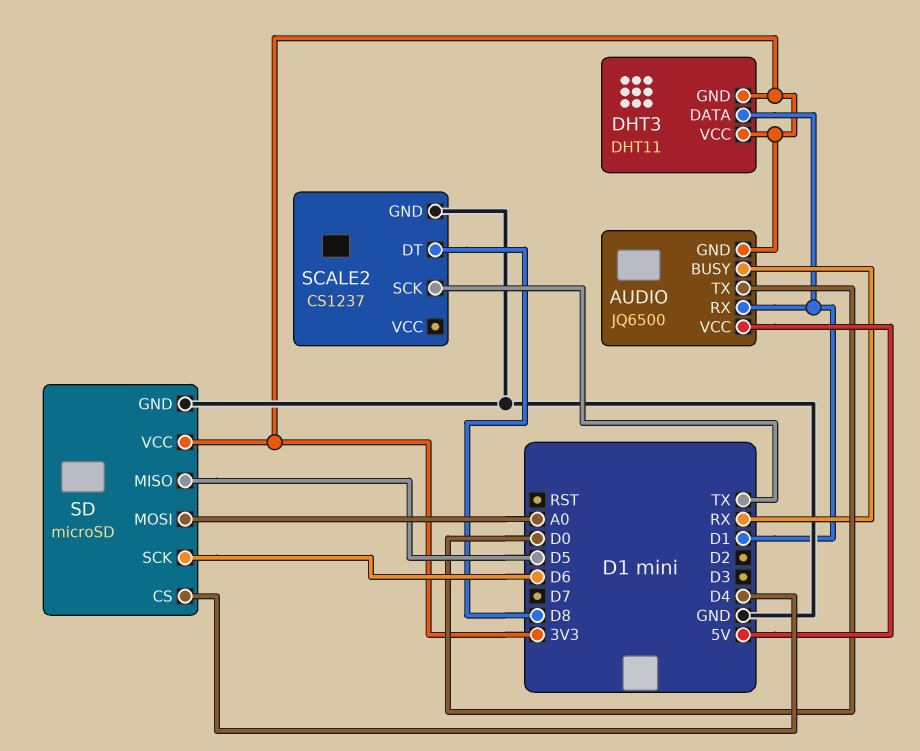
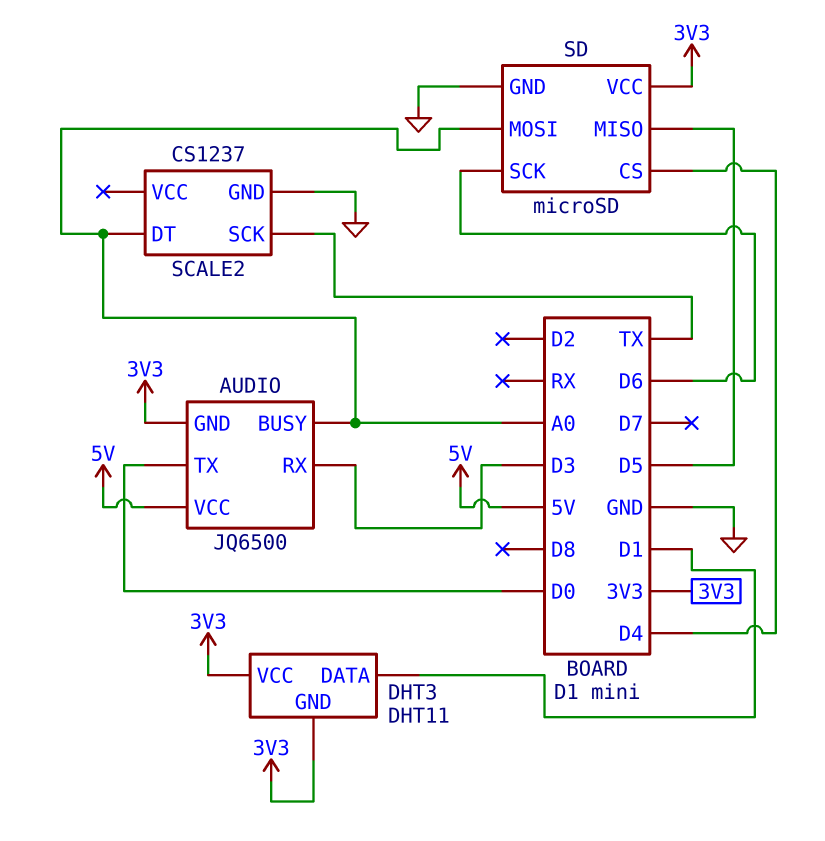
AUDIO pin BUSY: RX -> A0
AUDIO pin RX: D1 -> D3
SCALE2 pin DT: D8 -> A0

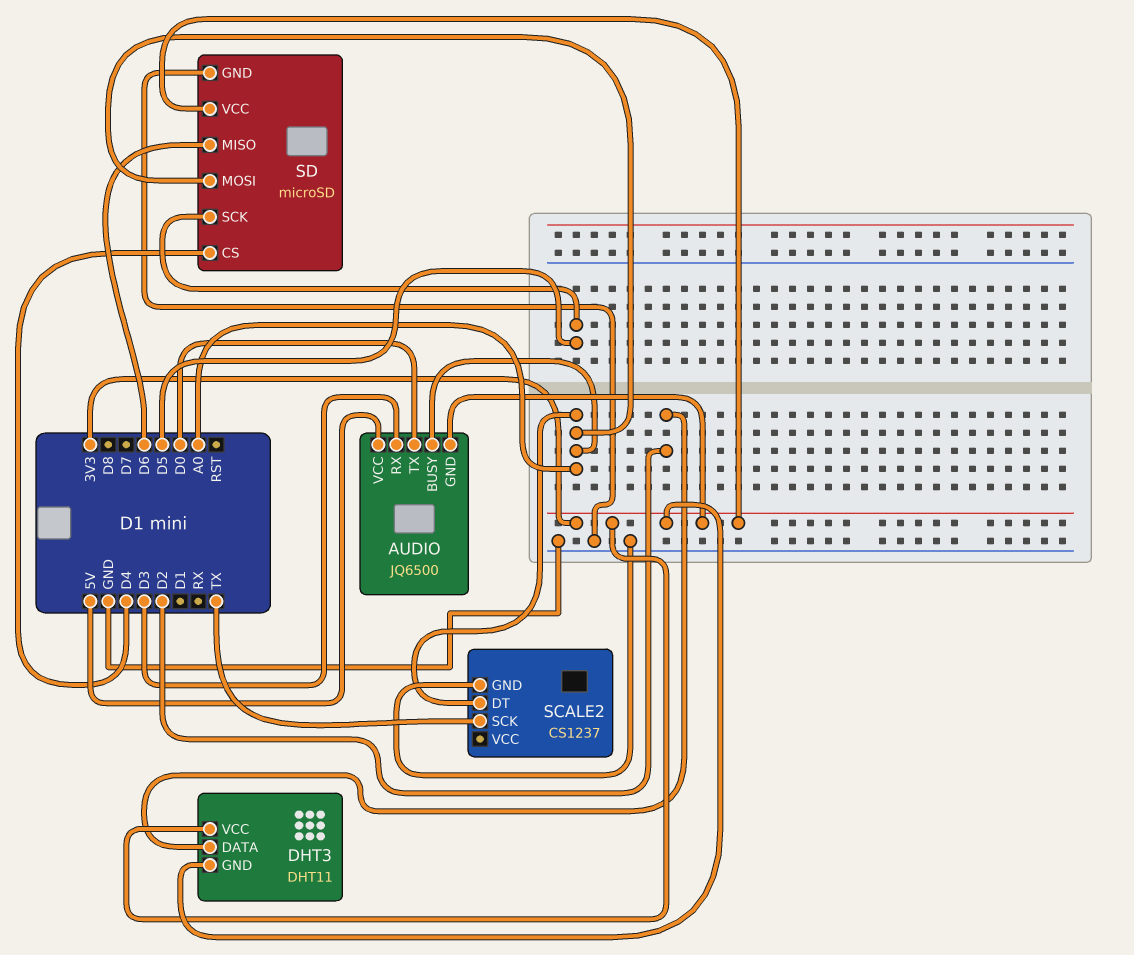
DHT3 pin DATA: D1 -> D2
SD pin MISO: D5 -> D6
SD pin SCK: D6 -> D5

